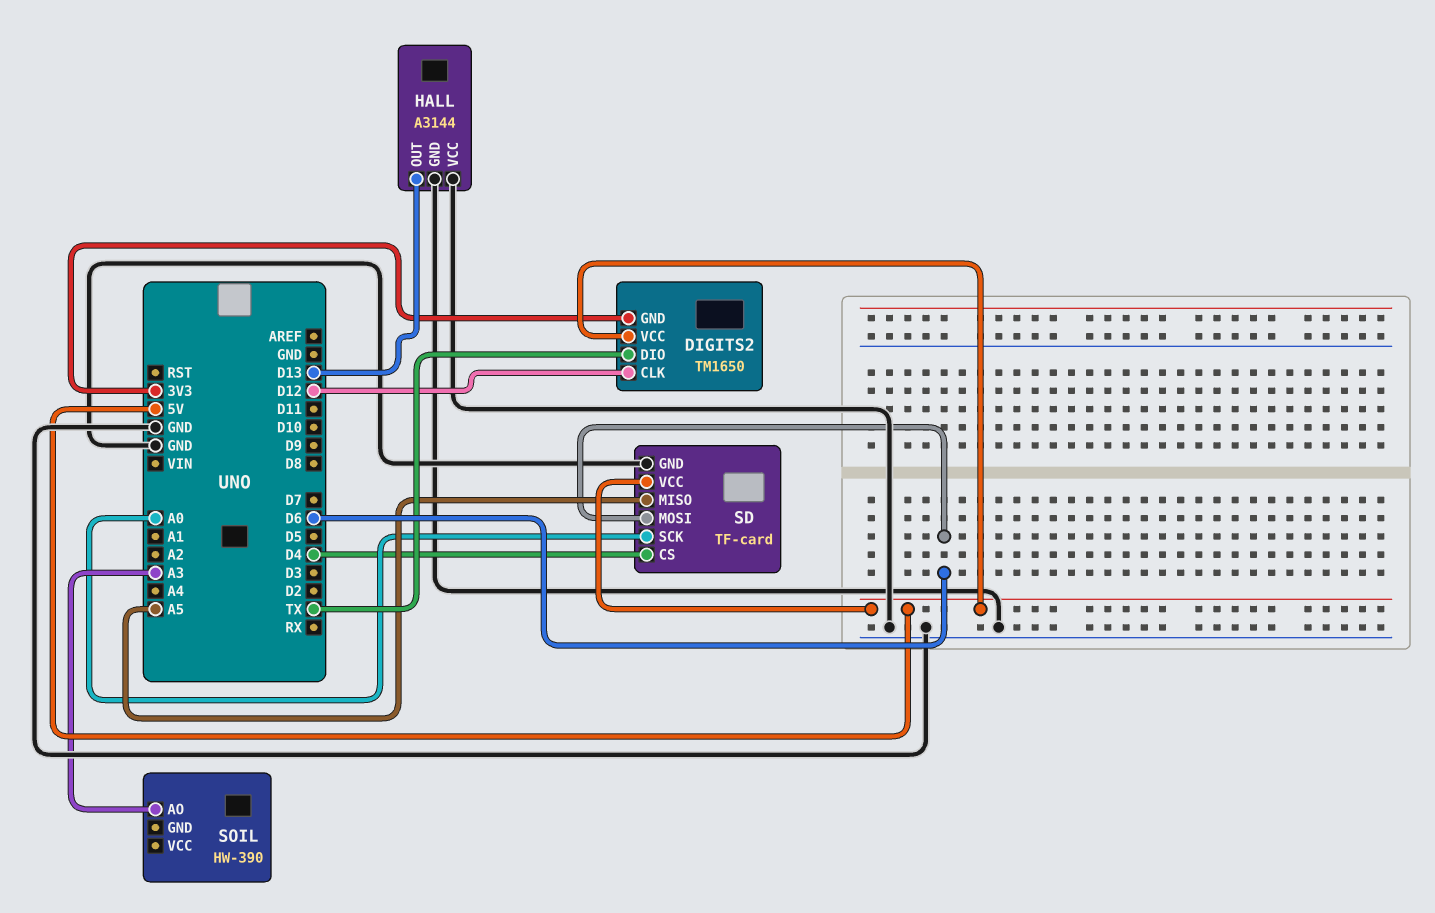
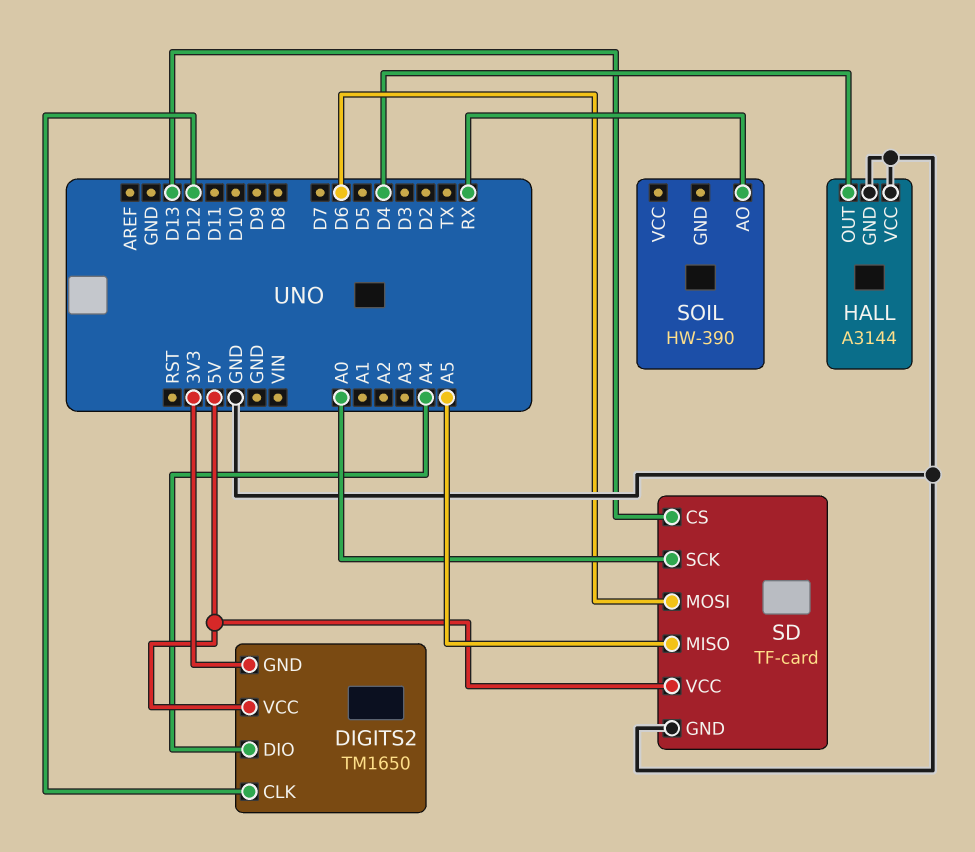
DIGITS2 pin DIO: TX -> A4
HALL pin OUT: D13 -> D4
SD pin CS: D4 -> D13
SOIL pin AO: A3 -> RX

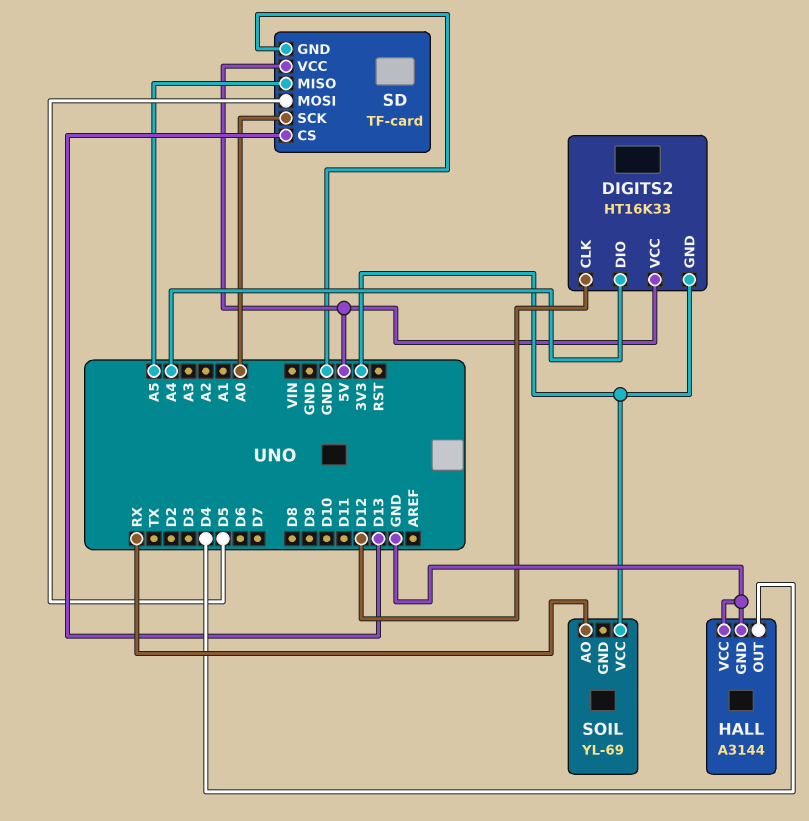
DIGITS2: TM1650 -> HT16K33
SD pin MOSI: D6 -> D5
SOIL: HW-390 -> YL-69
SOIL pin VCC: none -> 3V3

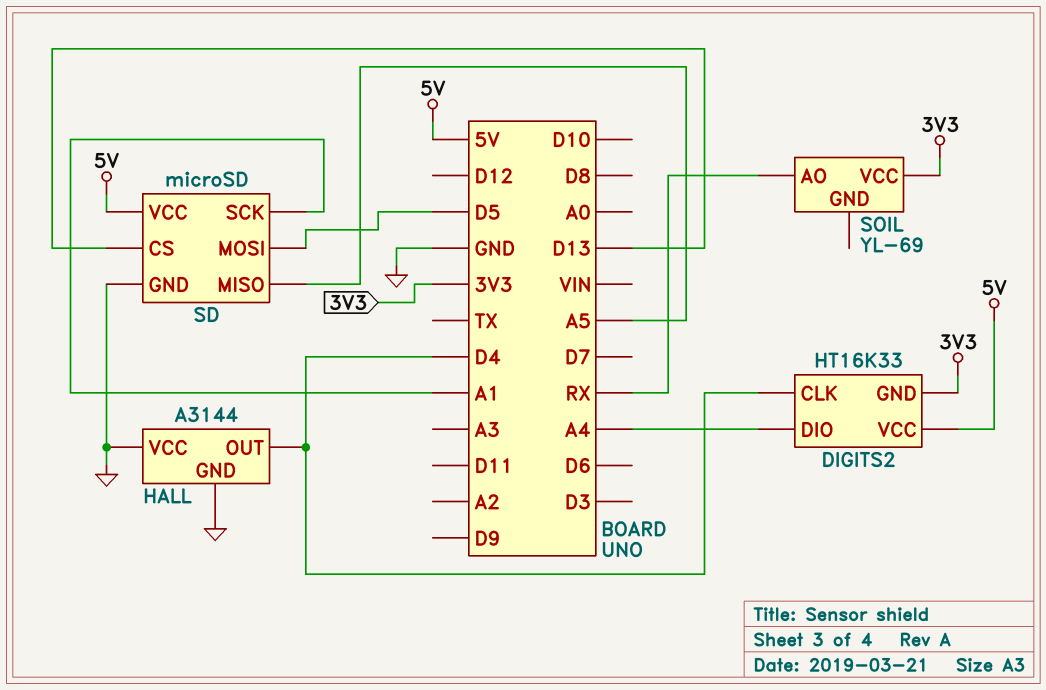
DIGITS2 pin CLK: D12 -> D4
SD: TF-card -> microSD
SD pin SCK: A0 -> A1

